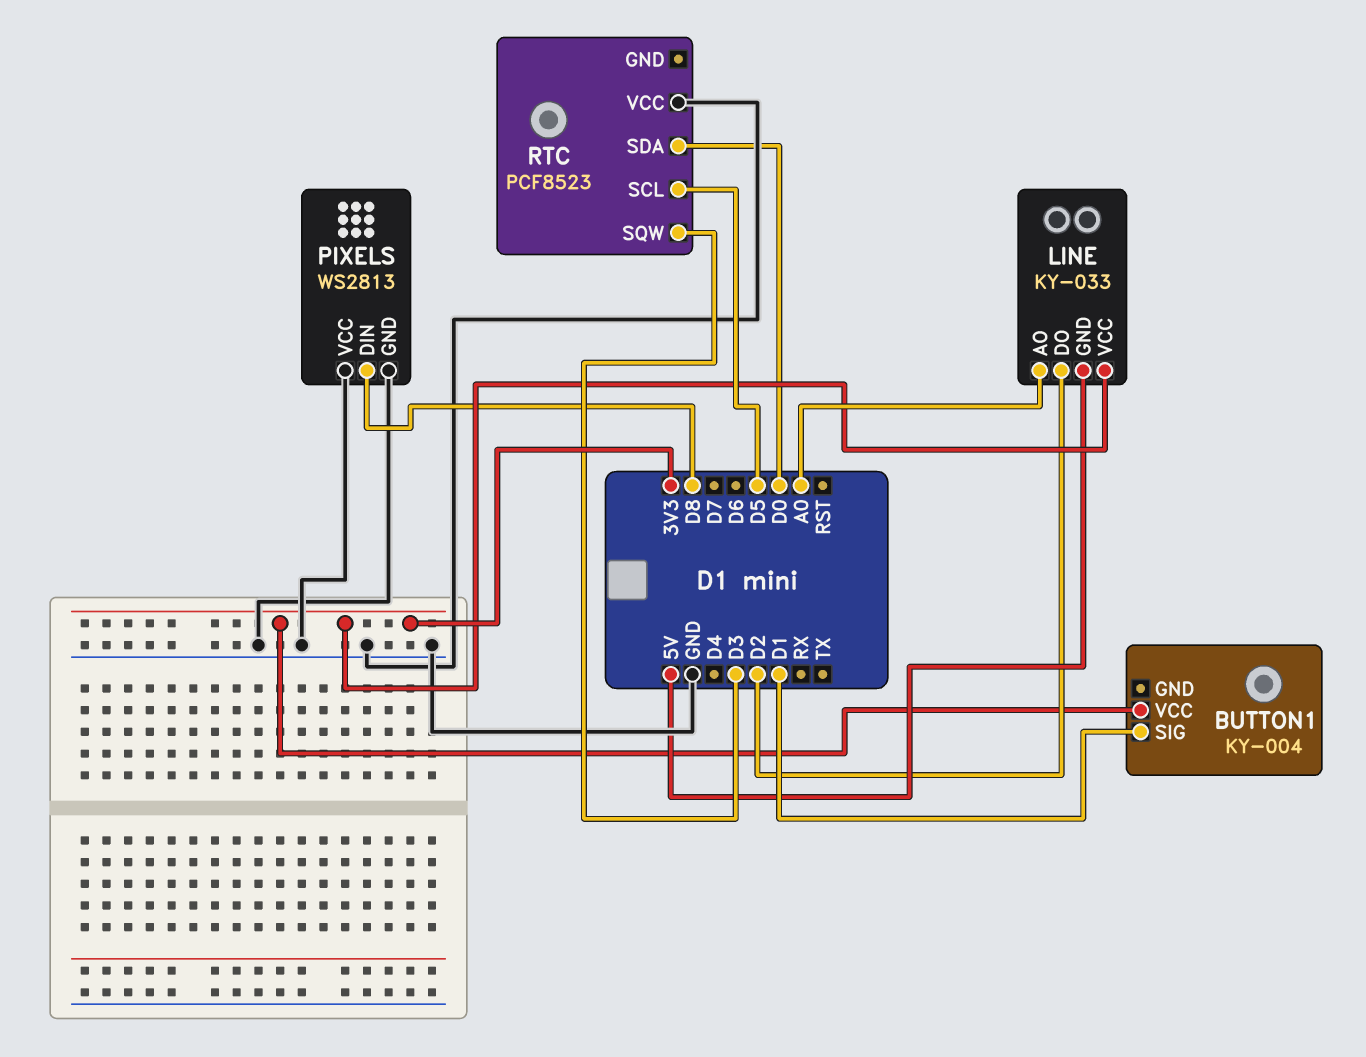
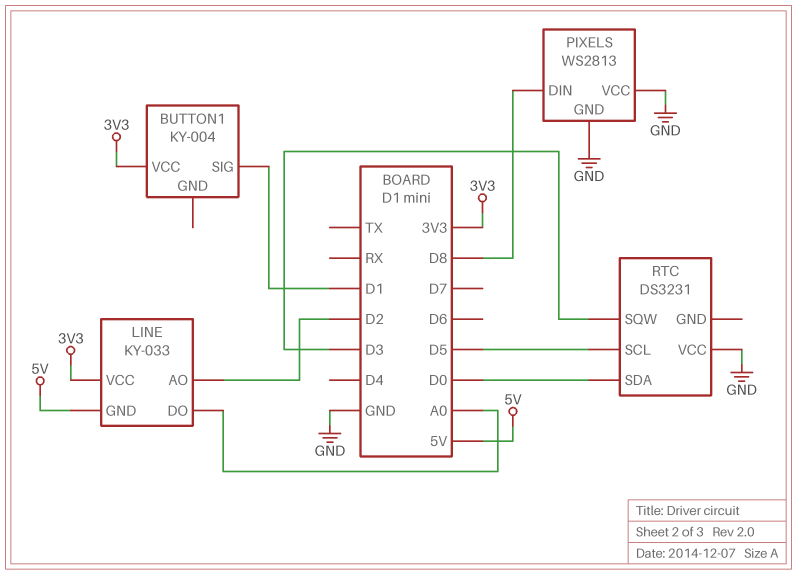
LINE pin AO: A0 -> D2
LINE pin DO: D2 -> A0
RTC: PCF8523 -> DS3231

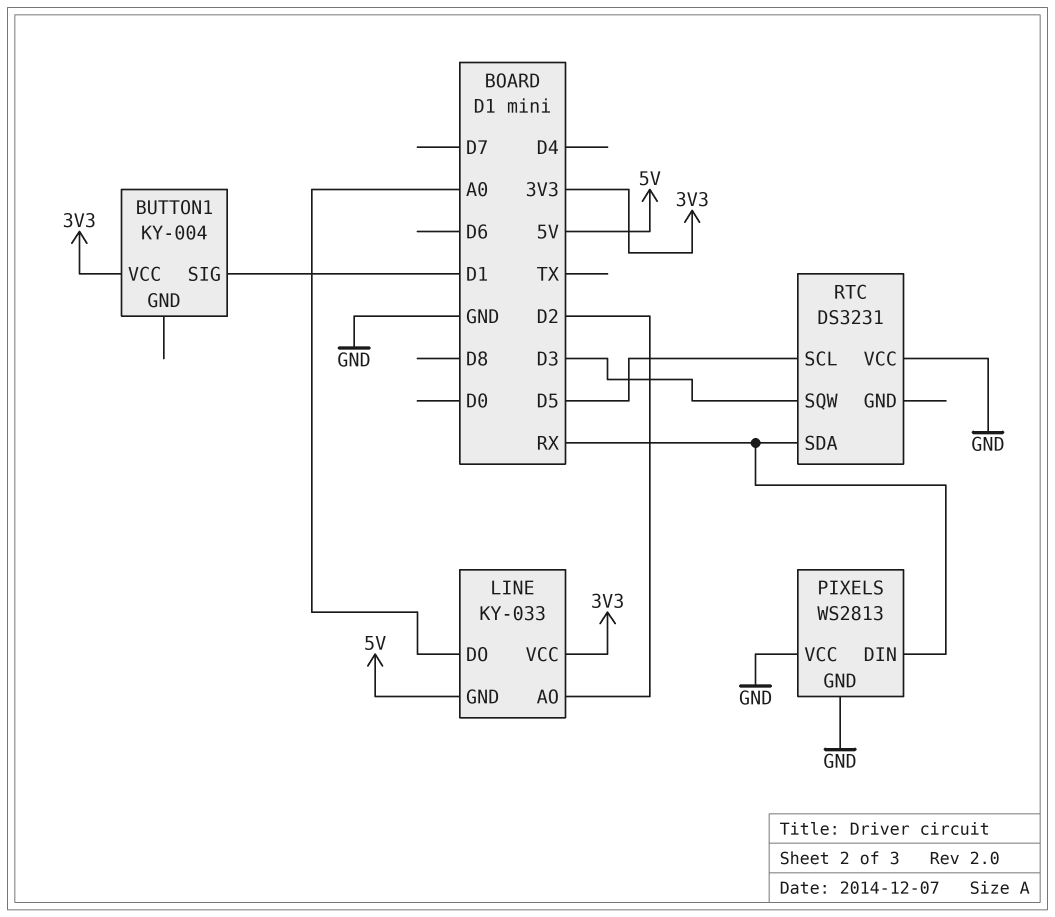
PIXELS pin DIN: D8 -> RX
RTC pin SDA: D0 -> RX

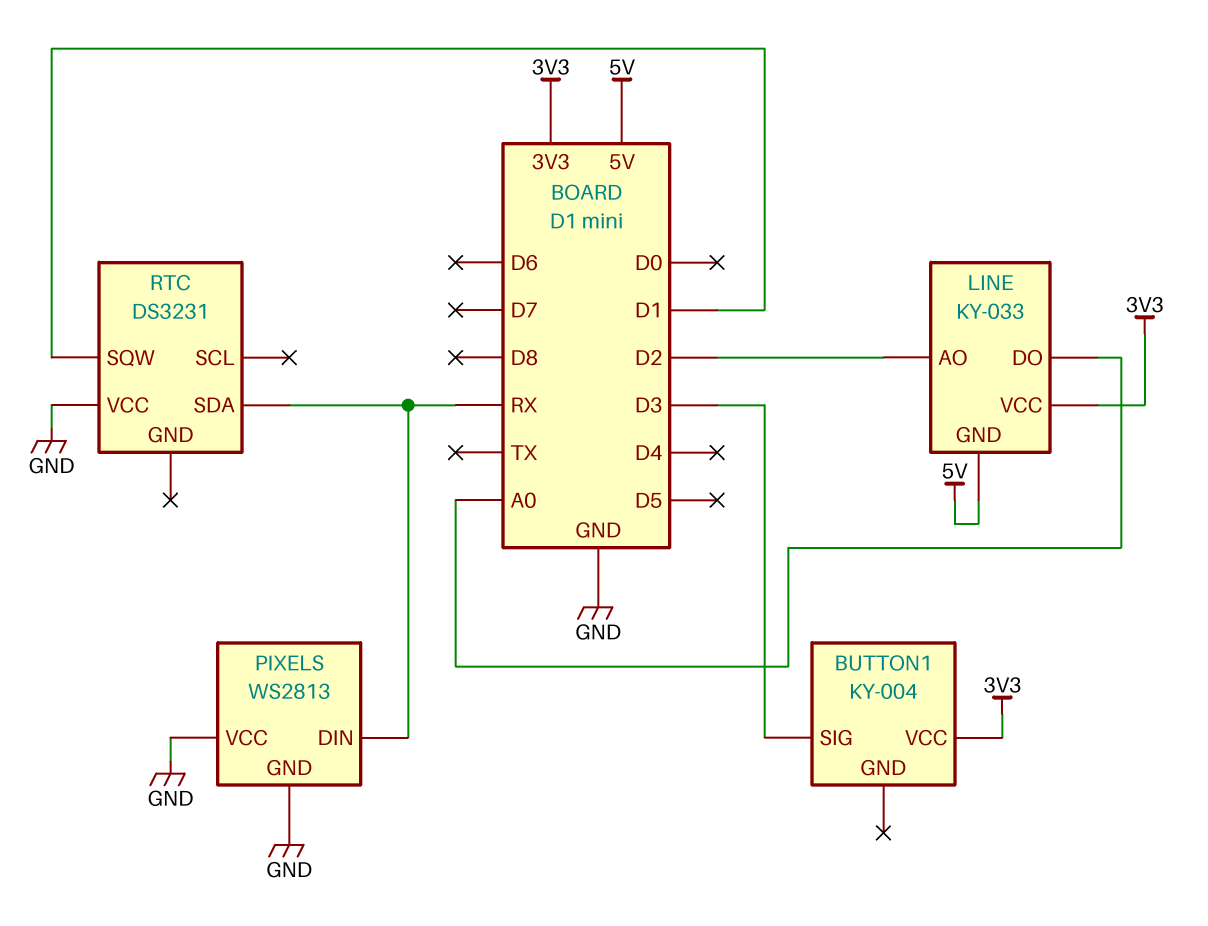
BUTTON1 pin SIG: D1 -> D3
RTC pin SCL: D5 -> none
RTC pin SQW: D3 -> D1

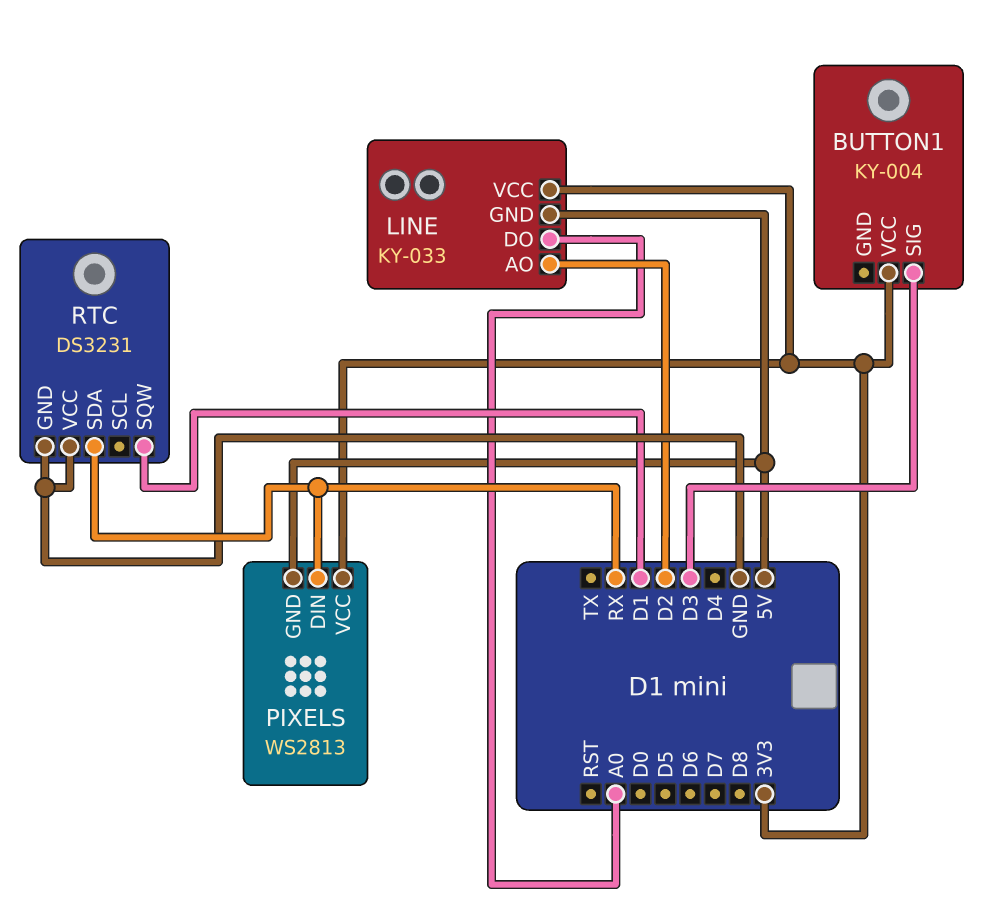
PIXELS pin GND: GND -> 5V
PIXELS pin VCC: GND -> 3V3
RTC pin GND: none -> GND

